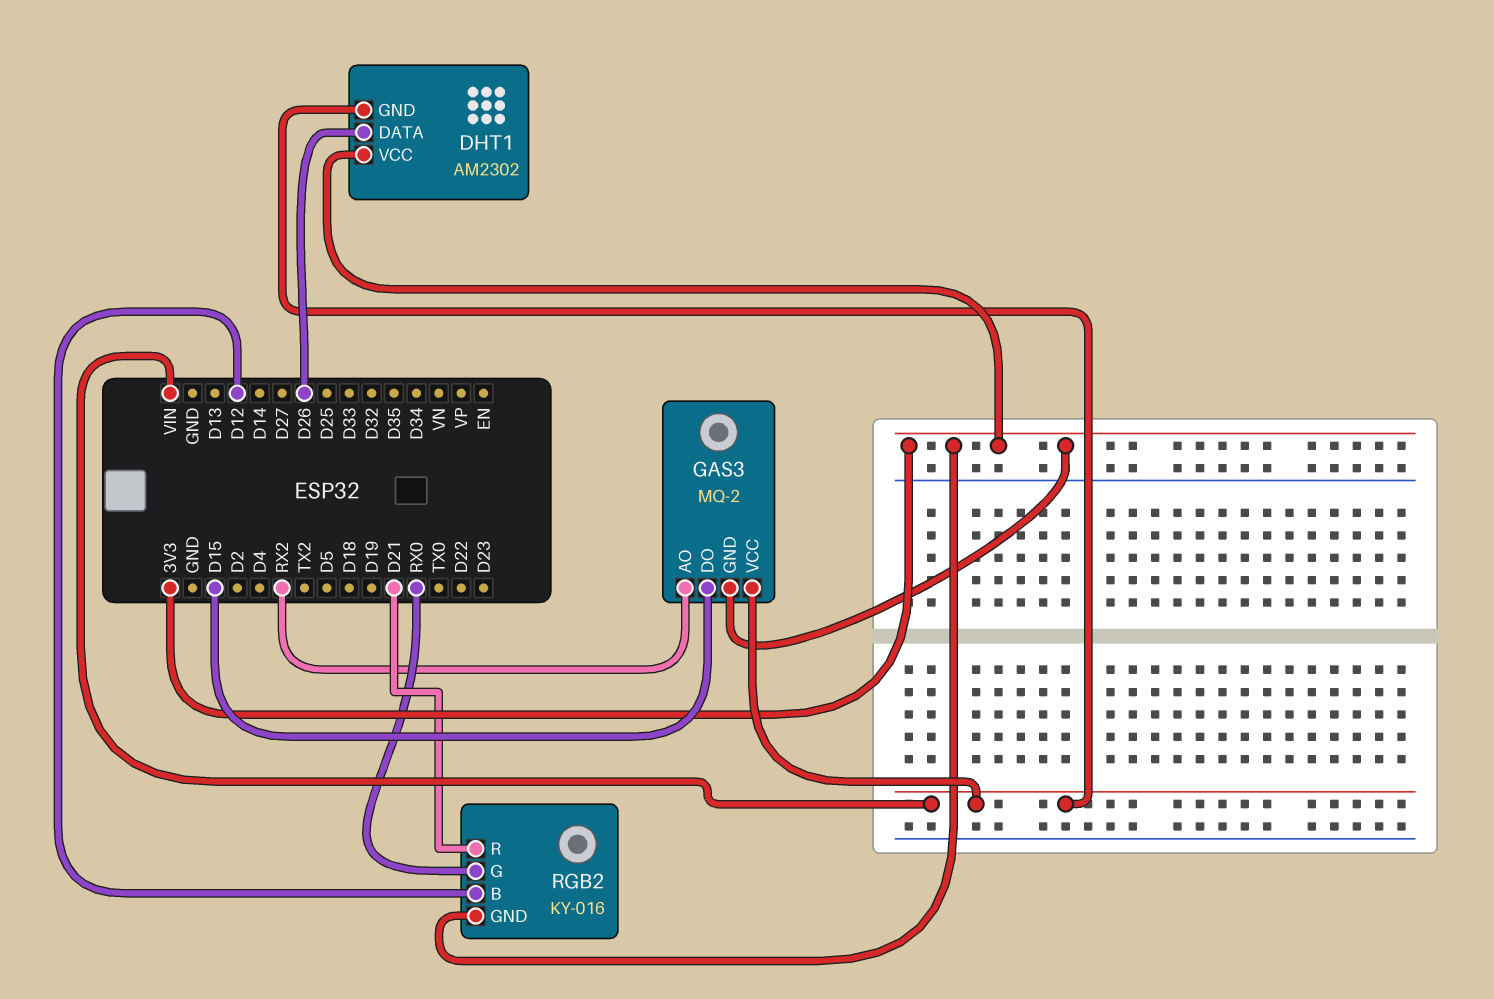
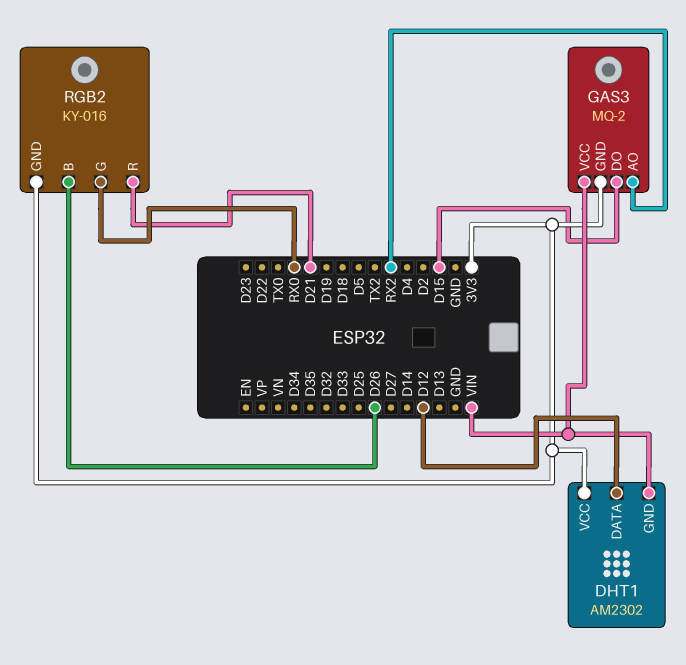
DHT1 pin DATA: D26 -> D12
RGB2 pin B: D12 -> D26

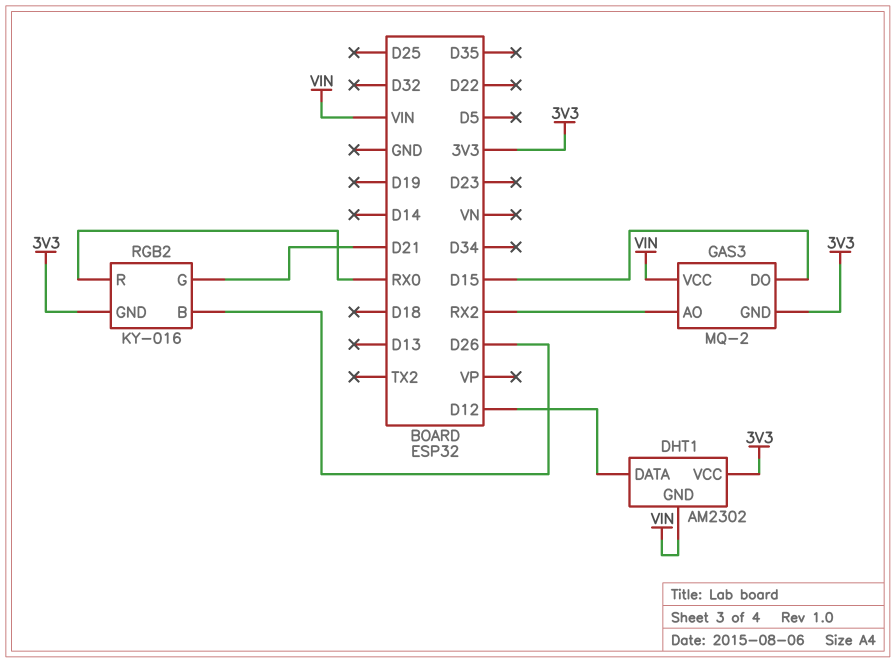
RGB2 pin G: RX0 -> D21
RGB2 pin R: D21 -> RX0

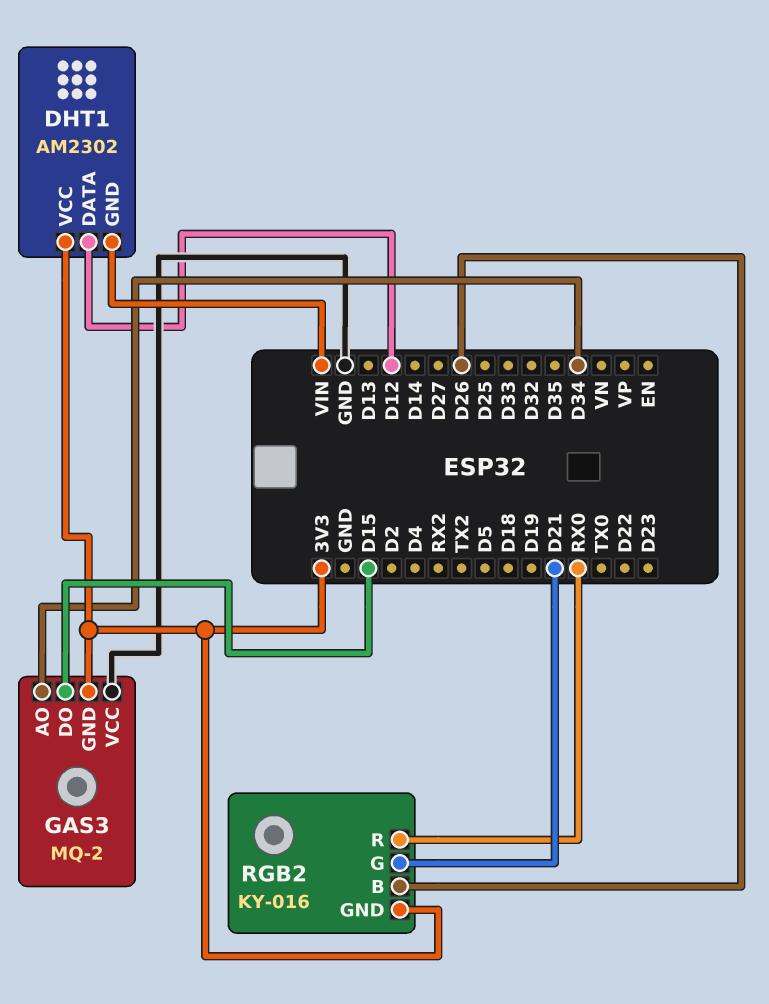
GAS3 pin AO: RX2 -> D34
GAS3 pin VCC: VIN -> GND

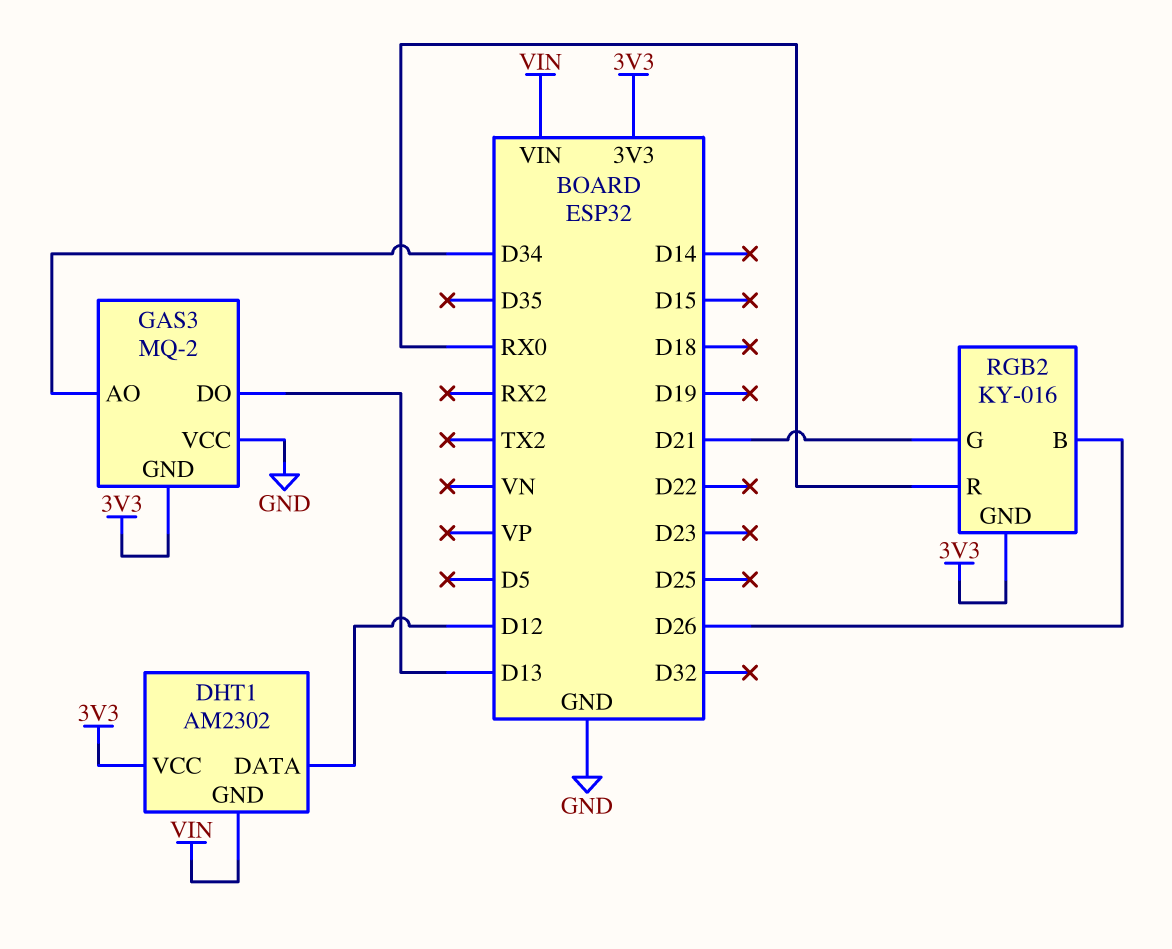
GAS3 pin DO: D15 -> D13

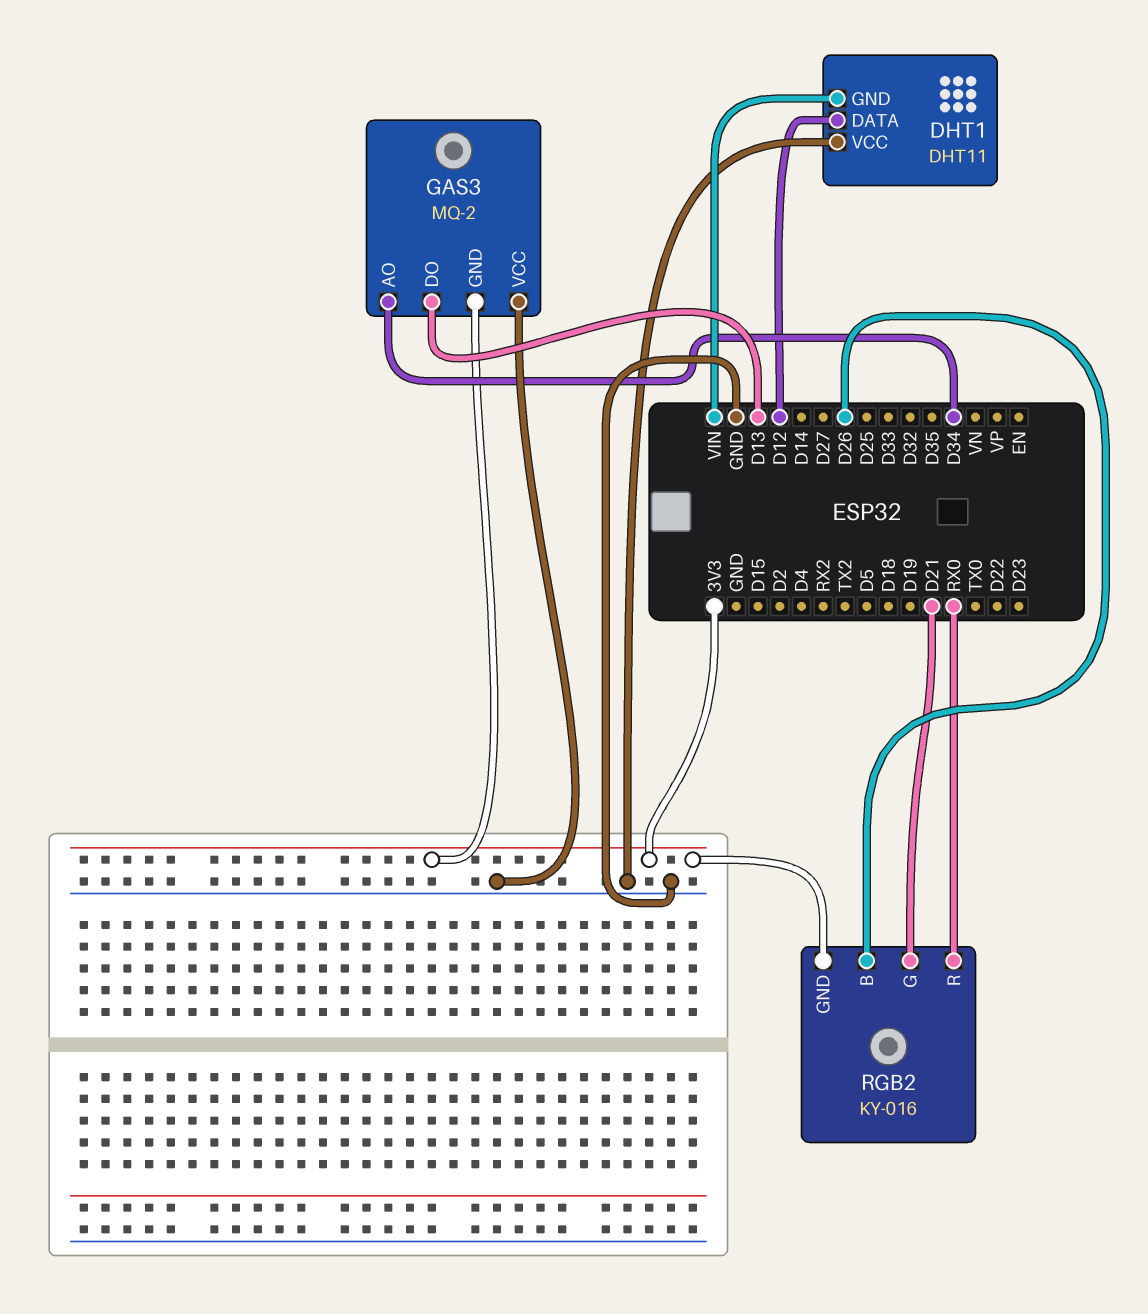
DHT1: AM2302 -> DHT11
DHT1 pin VCC: 3V3 -> GND

